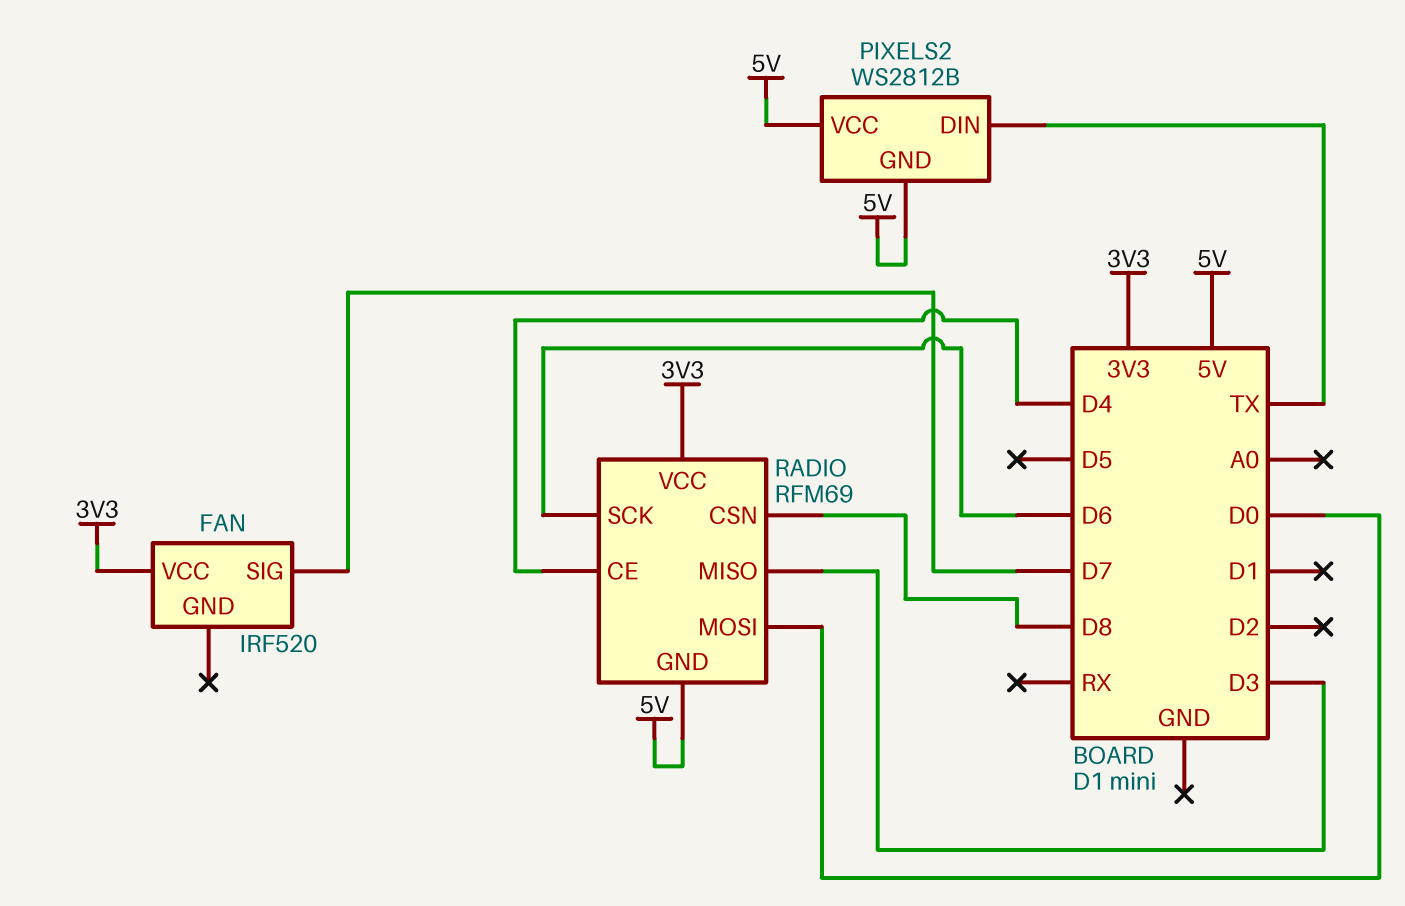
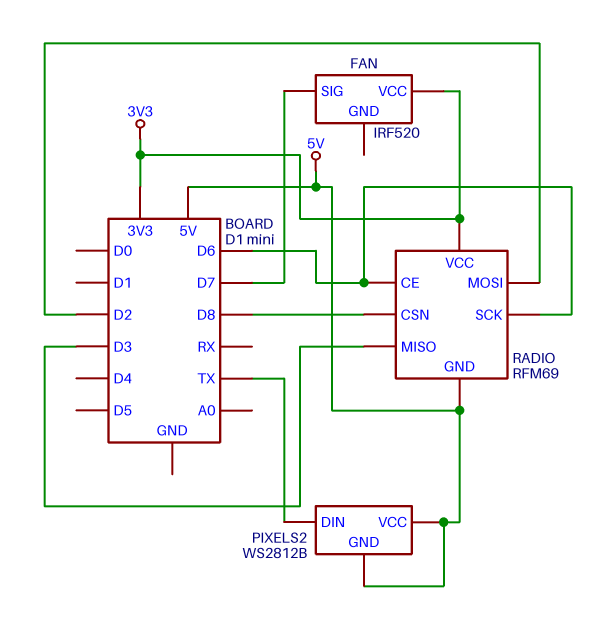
RADIO pin CE: D4 -> D6
RADIO pin MOSI: D0 -> D2

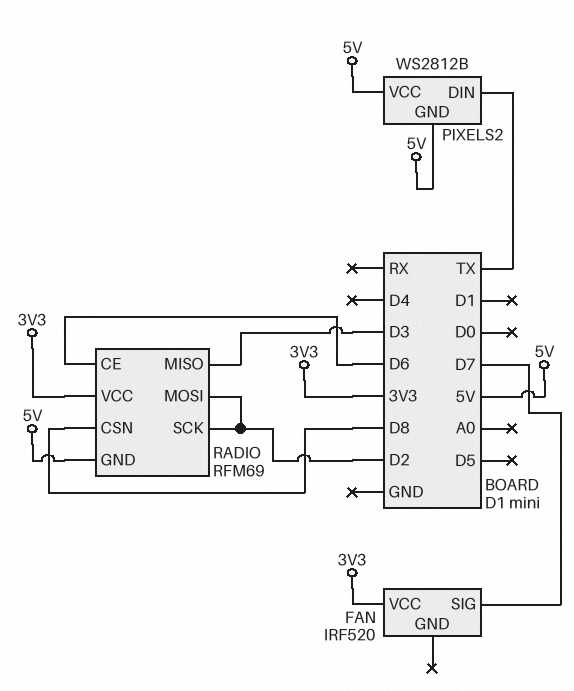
RADIO pin SCK: D6 -> D2

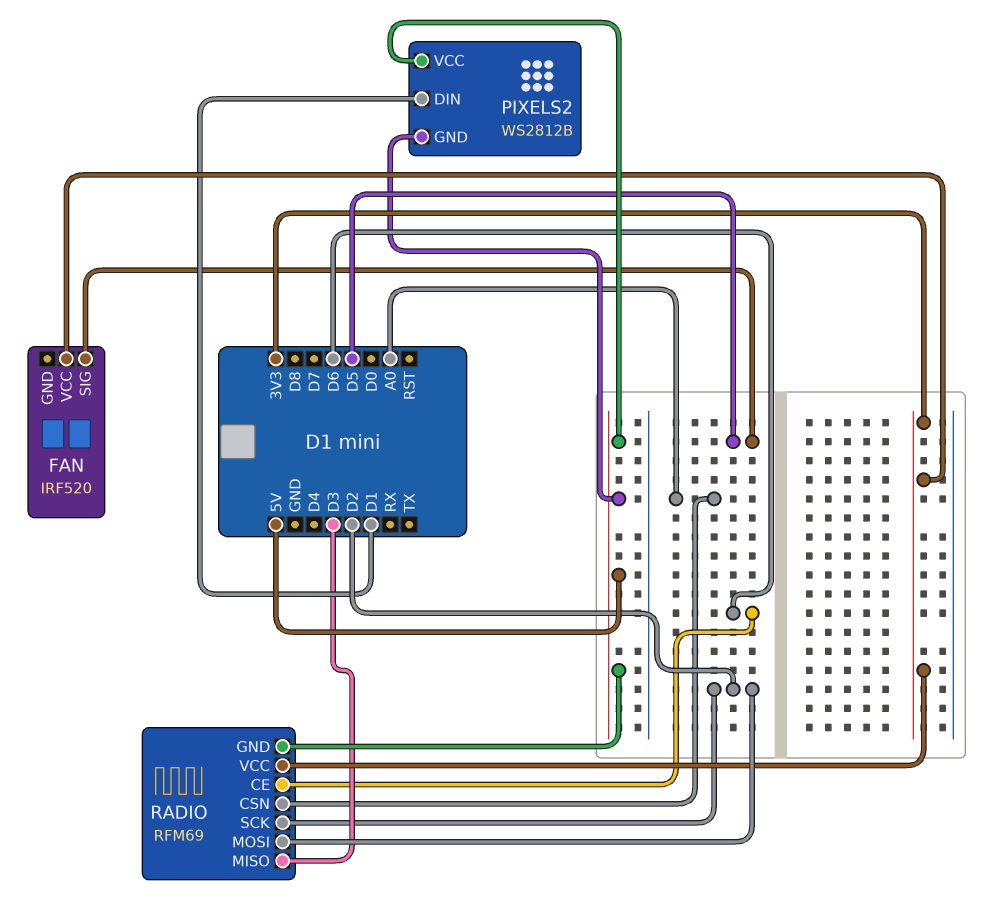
FAN pin SIG: D7 -> D5
PIXELS2 pin DIN: TX -> D1
RADIO pin CSN: D8 -> A0

